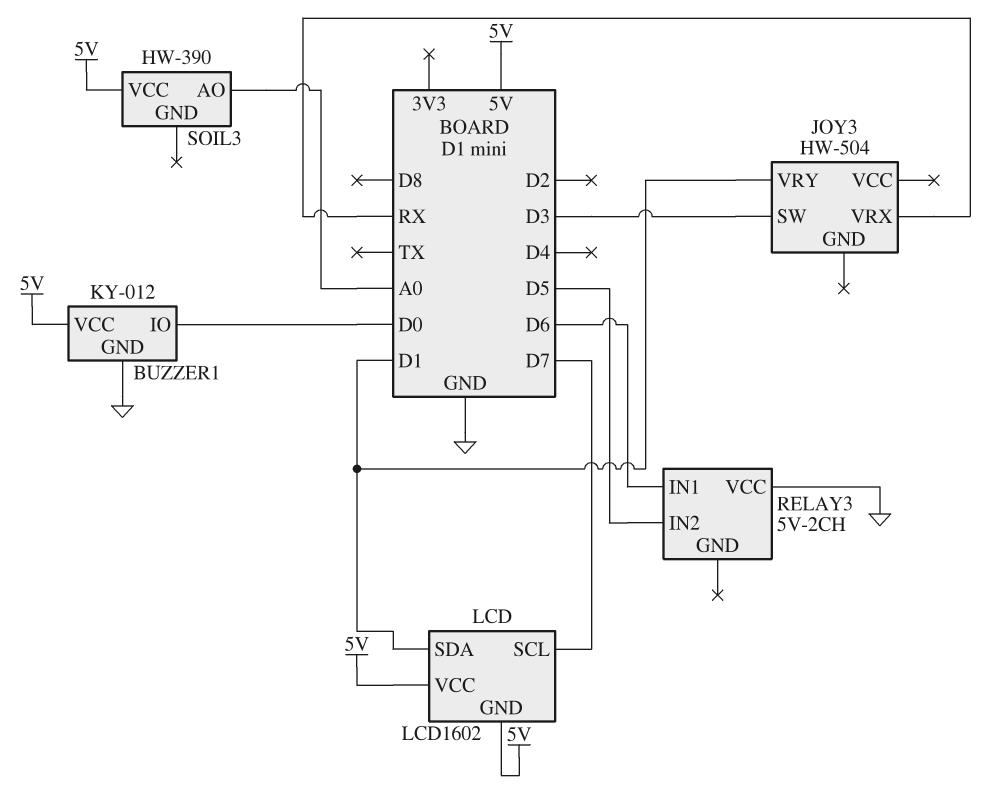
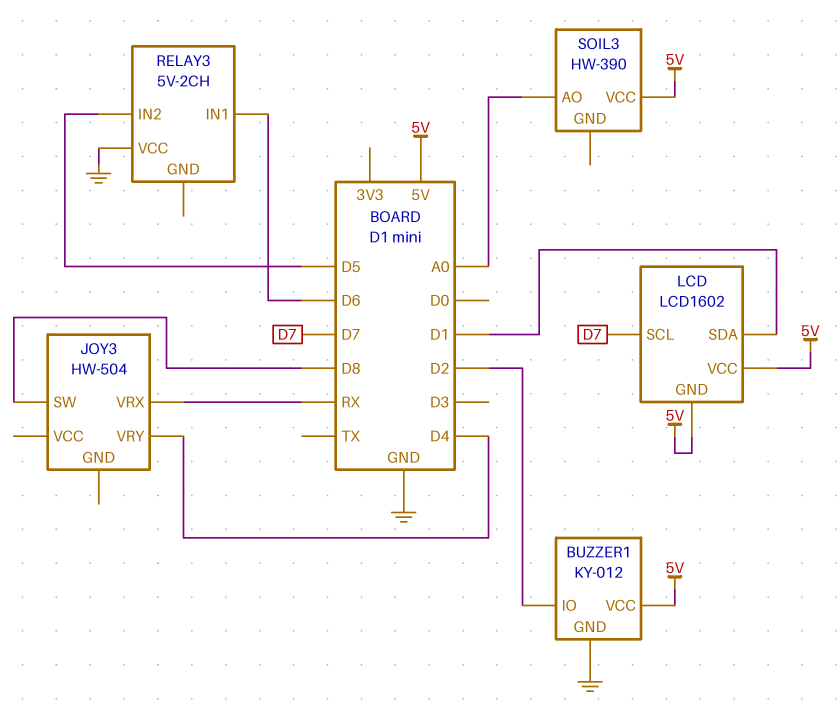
BUZZER1 pin IO: D0 -> D2
JOY3 pin SW: D3 -> D8
JOY3 pin VRY: D1 -> D4

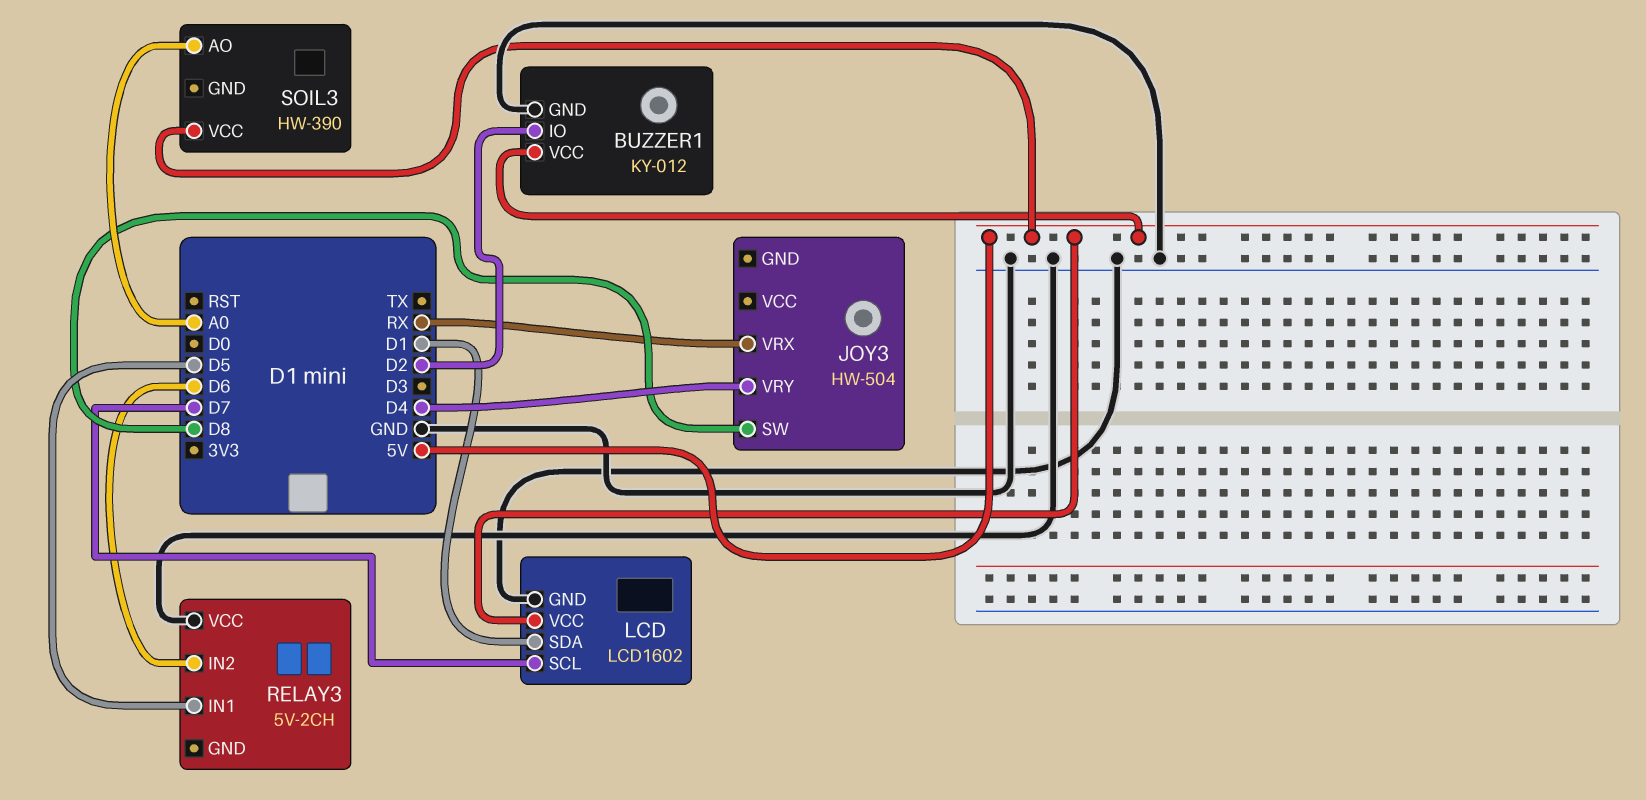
LCD pin GND: 5V -> GND
RELAY3 pin IN1: D6 -> D5
RELAY3 pin IN2: D5 -> D6

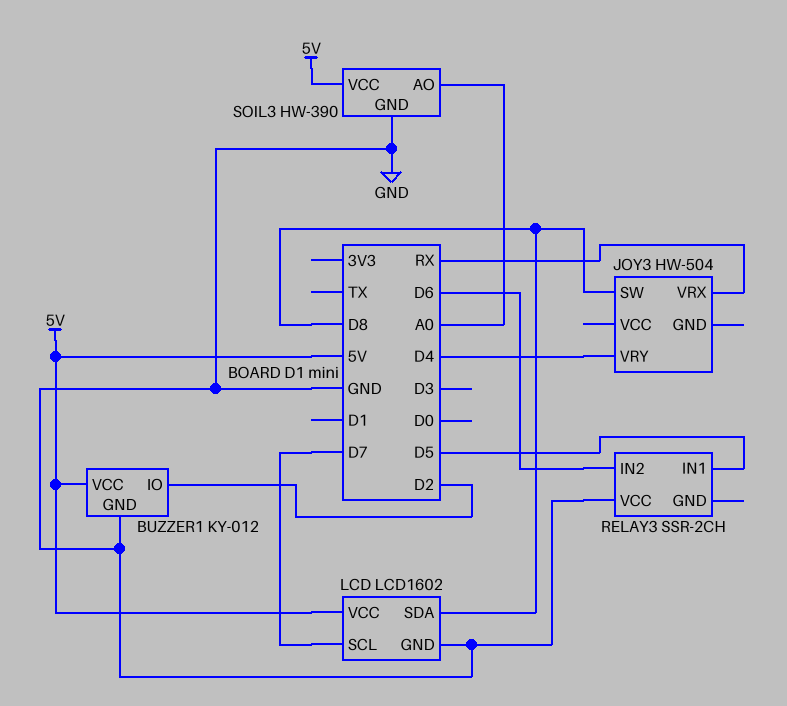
LCD pin SDA: D1 -> D8
RELAY3: 5V-2CH -> SSR-2CH
SOIL3 pin GND: none -> GND

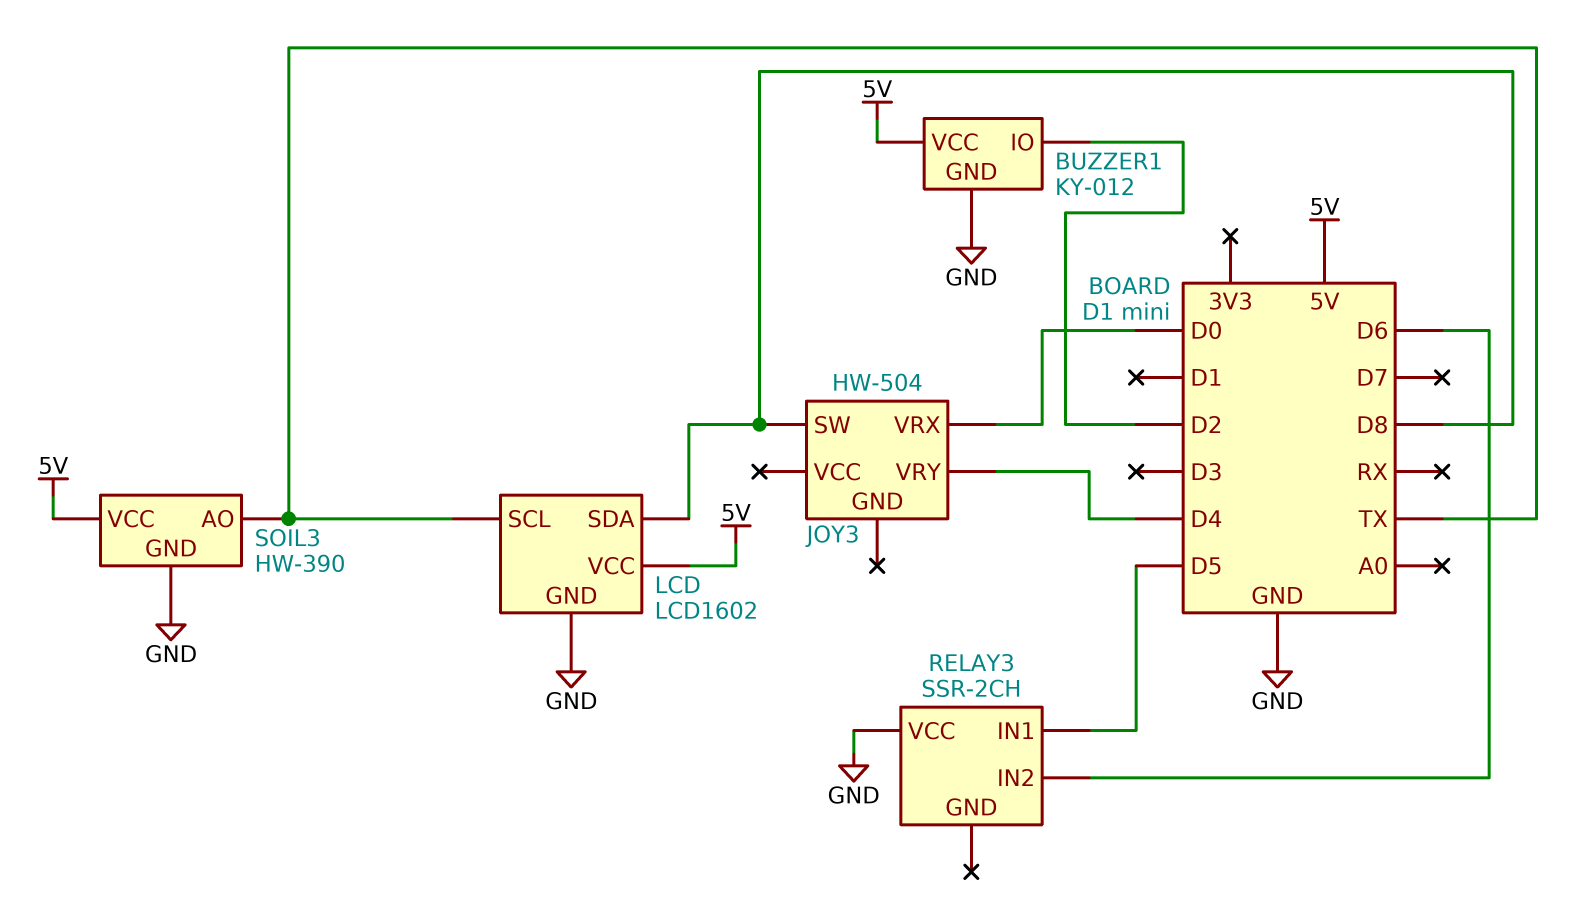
JOY3 pin VRX: RX -> D0
LCD pin SCL: D7 -> TX
SOIL3 pin AO: A0 -> TX

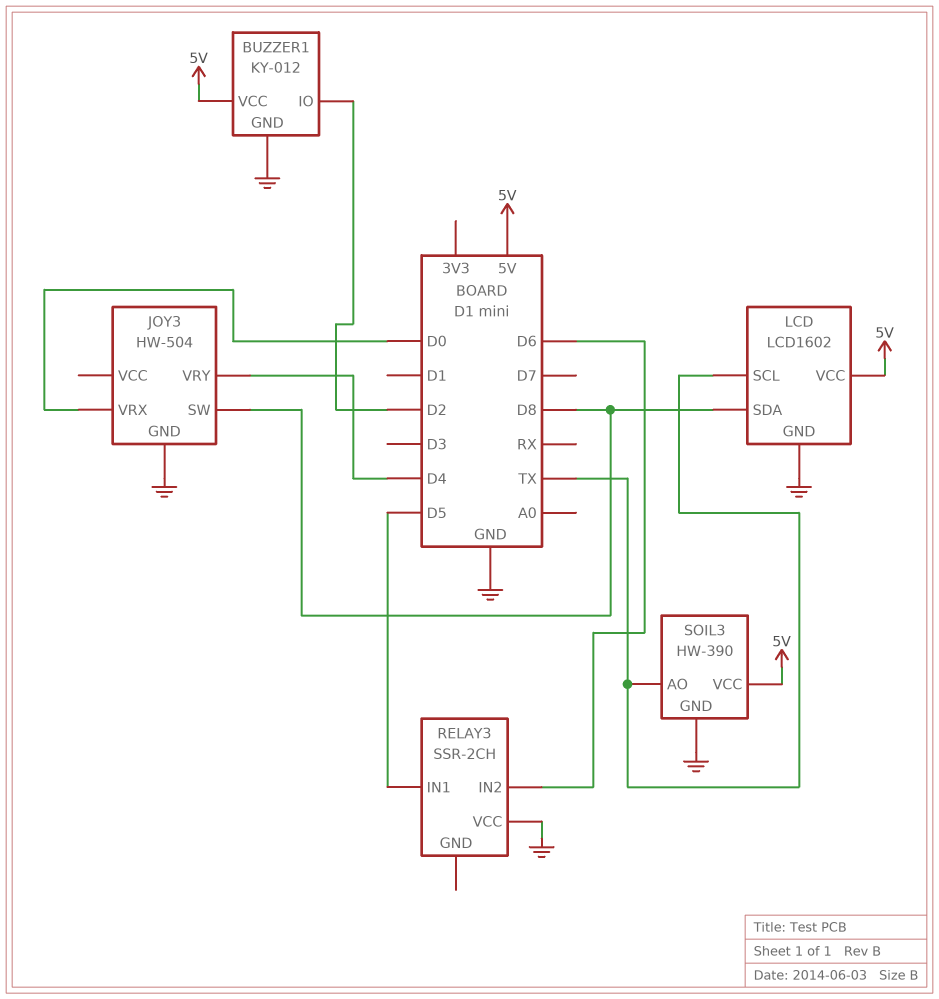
JOY3 pin GND: none -> GND

